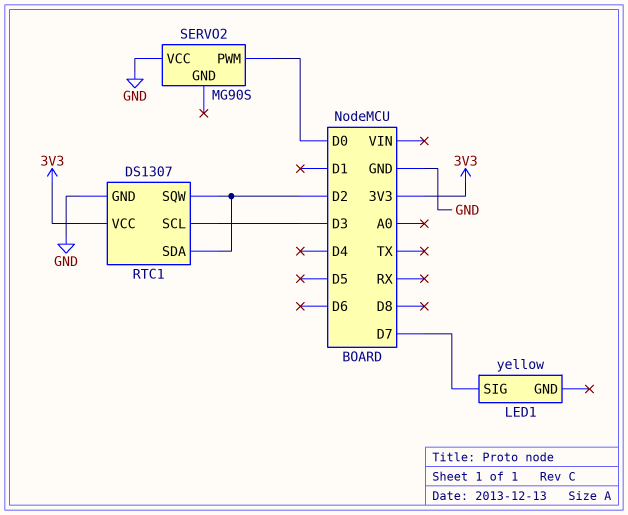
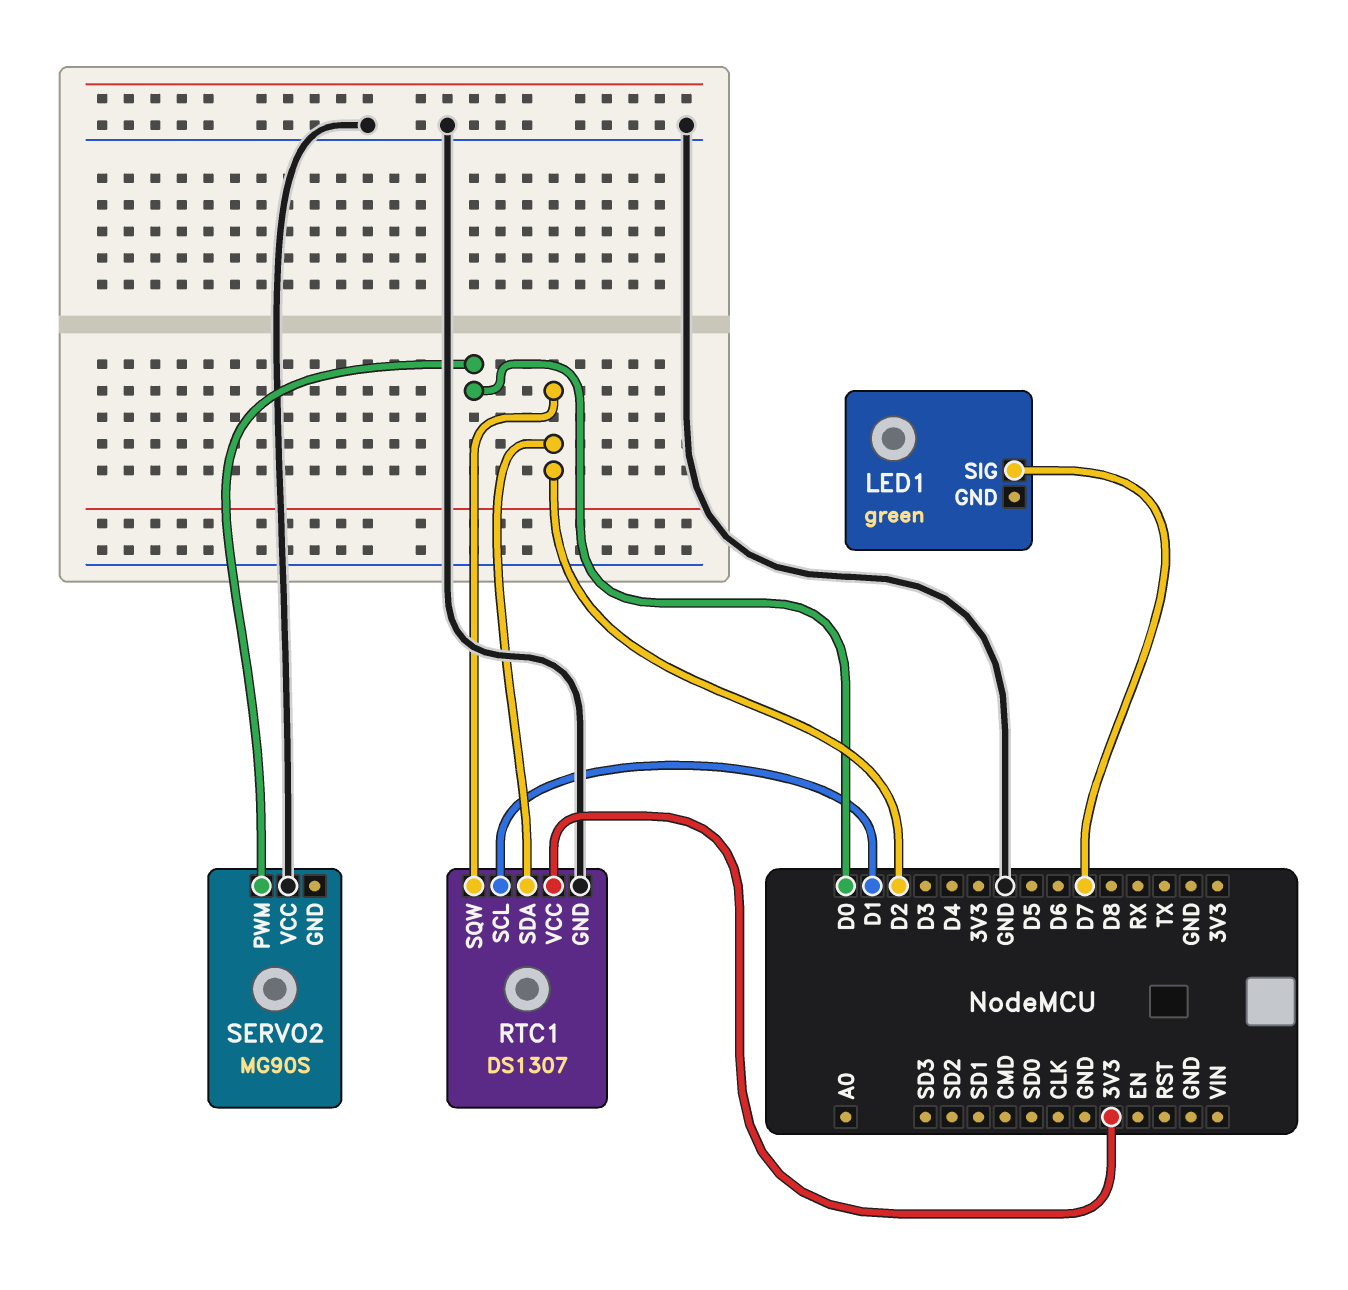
LED1: yellow -> green
RTC1 pin SCL: D3 -> D1

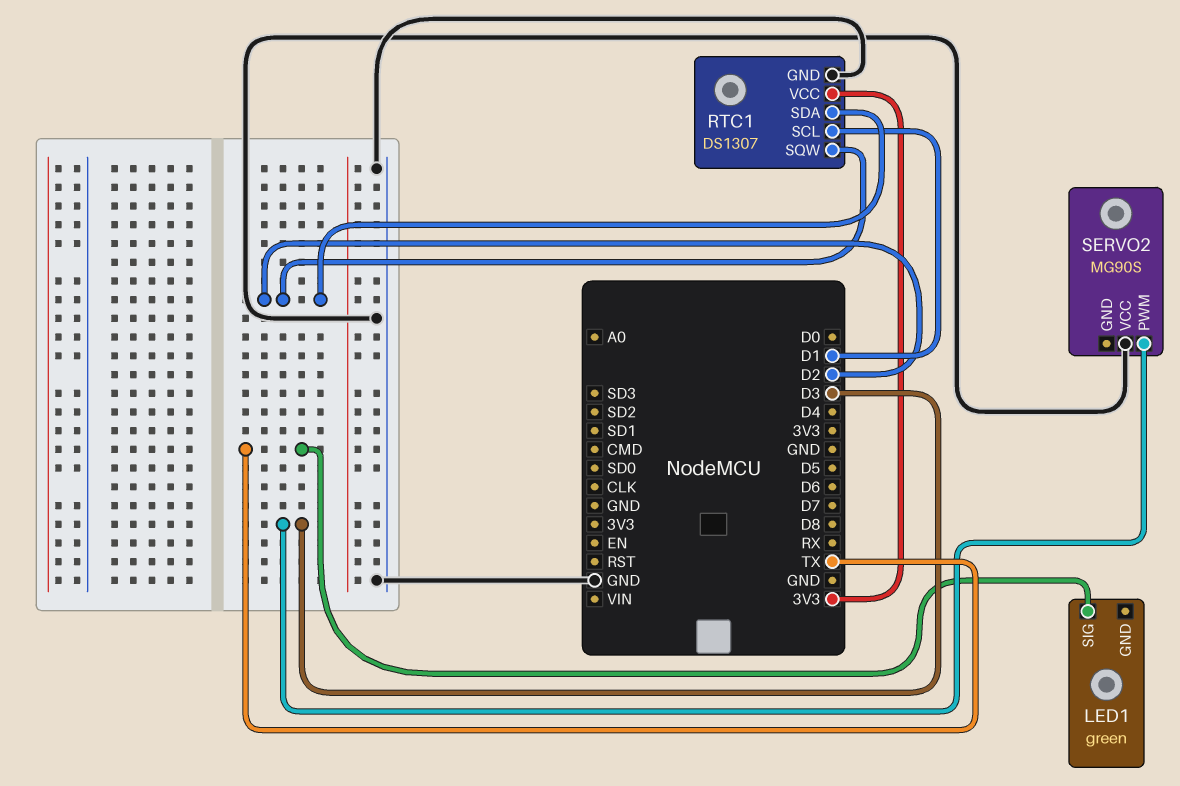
LED1 pin SIG: D7 -> TX
SERVO2 pin PWM: D0 -> D3

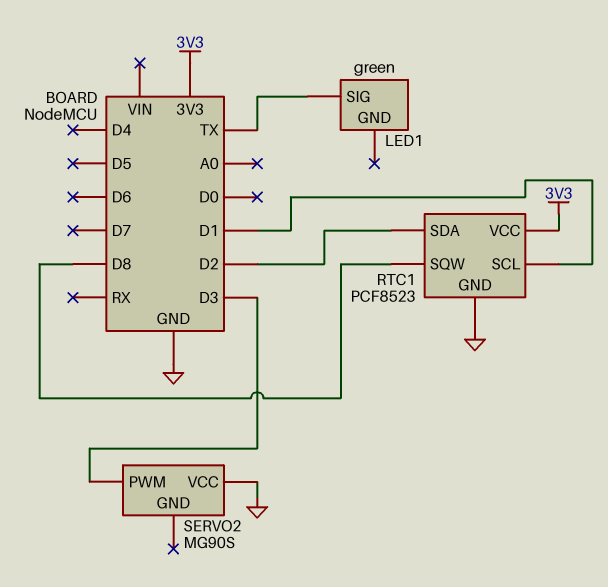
RTC1: DS1307 -> PCF8523
RTC1 pin SQW: D2 -> D8

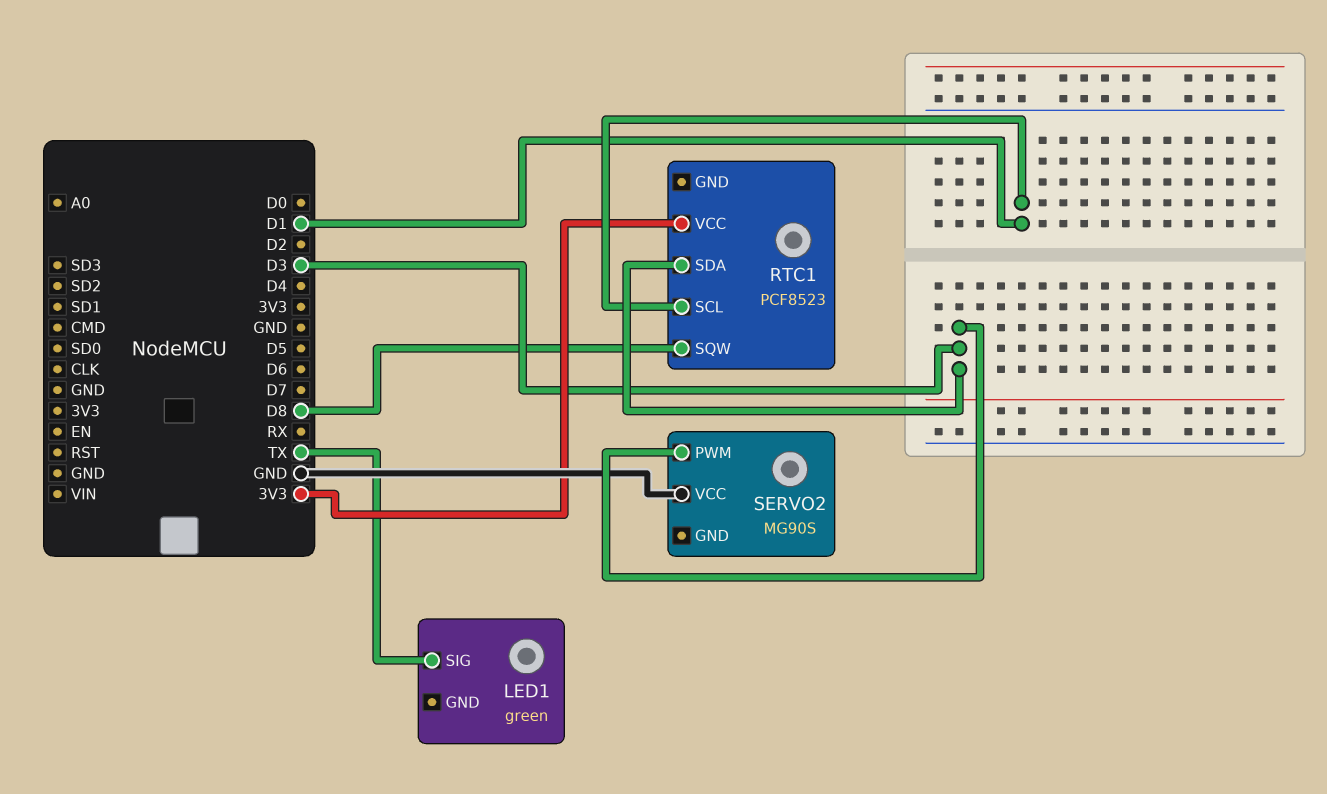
RTC1 pin GND: GND -> none
RTC1 pin SDA: D2 -> D3

